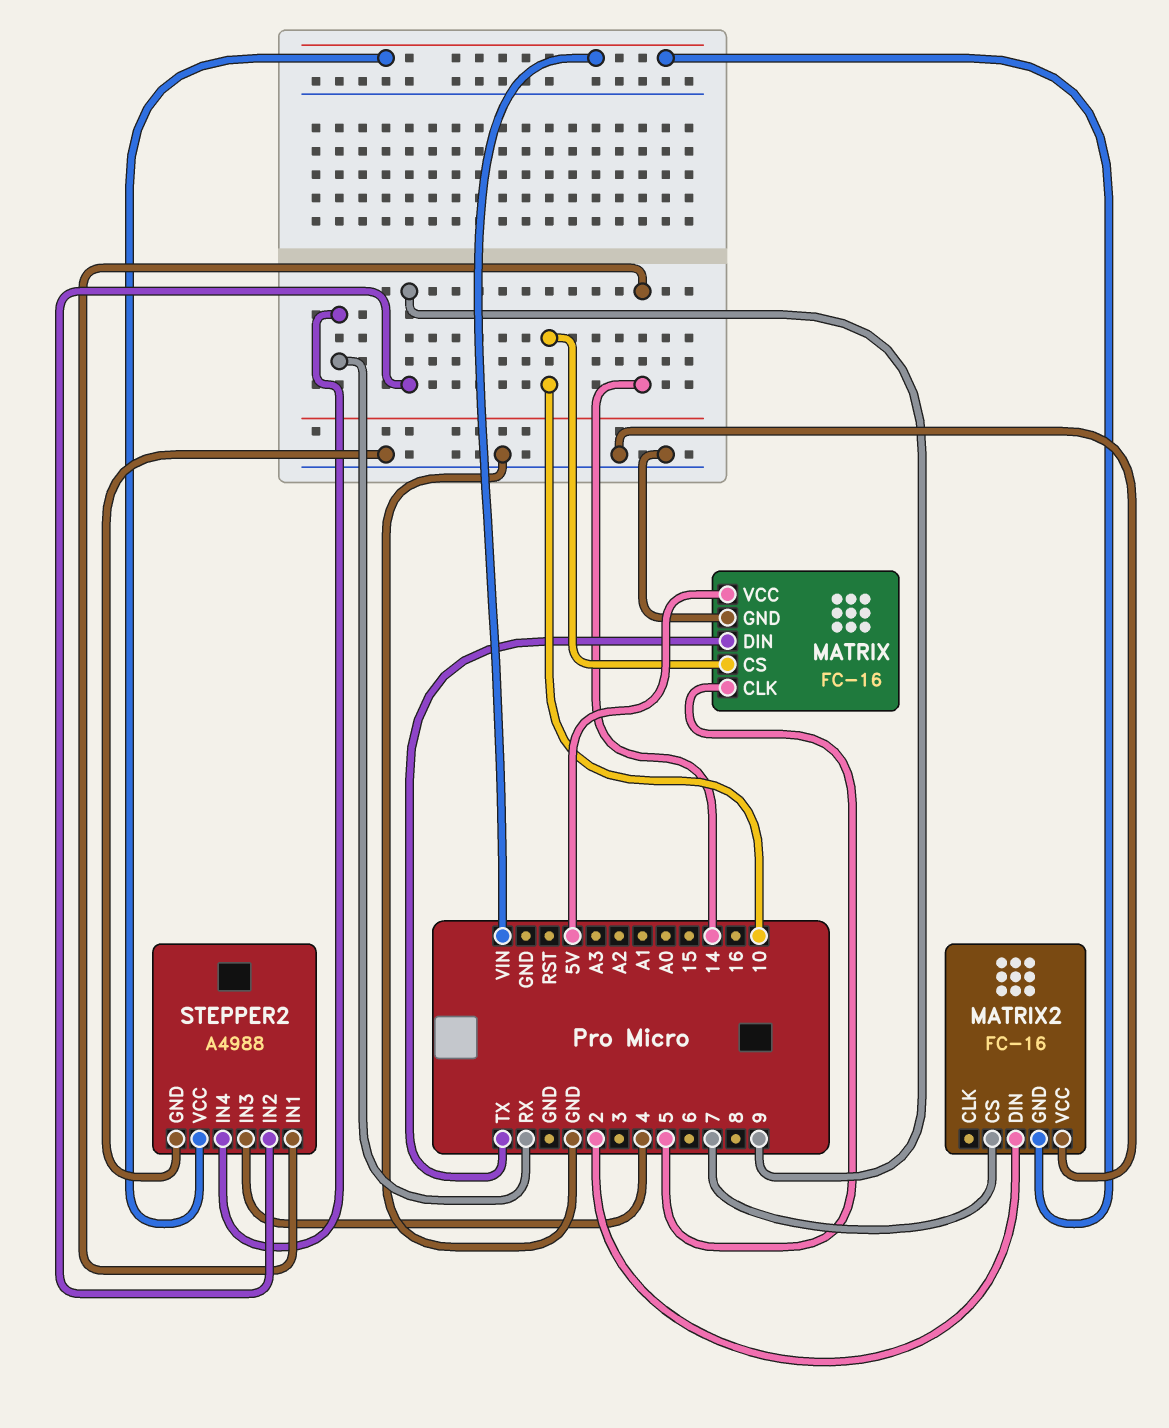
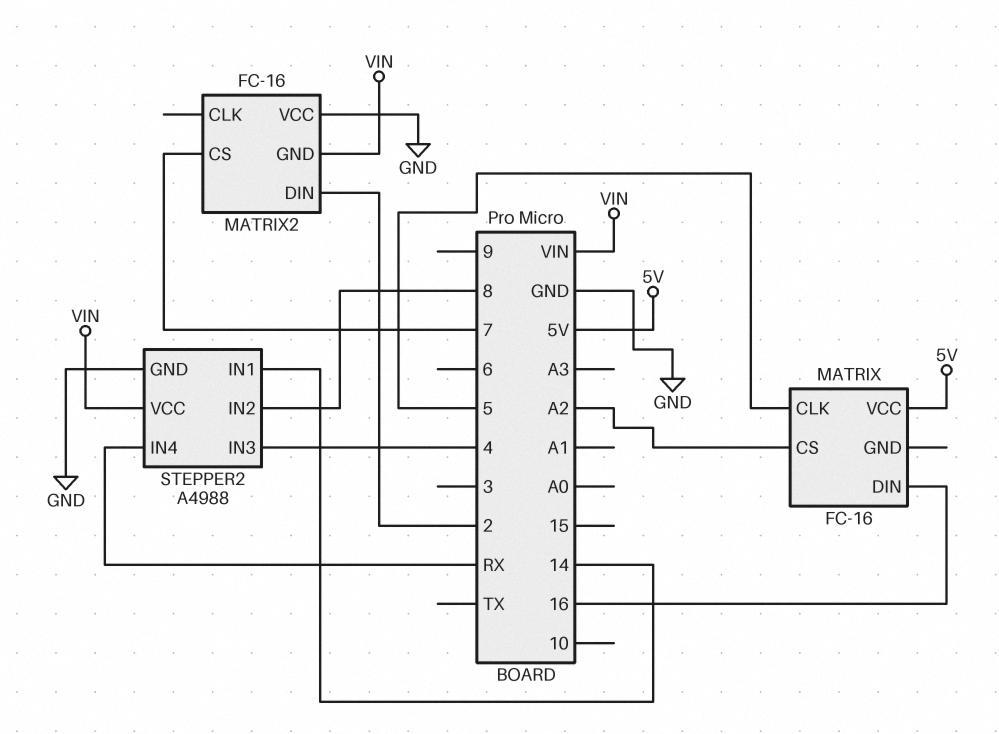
MATRIX pin CS: 10 -> A2
MATRIX pin DIN: TX -> 16
MATRIX pin GND: GND -> none
STEPPER2 pin IN2: 9 -> 8

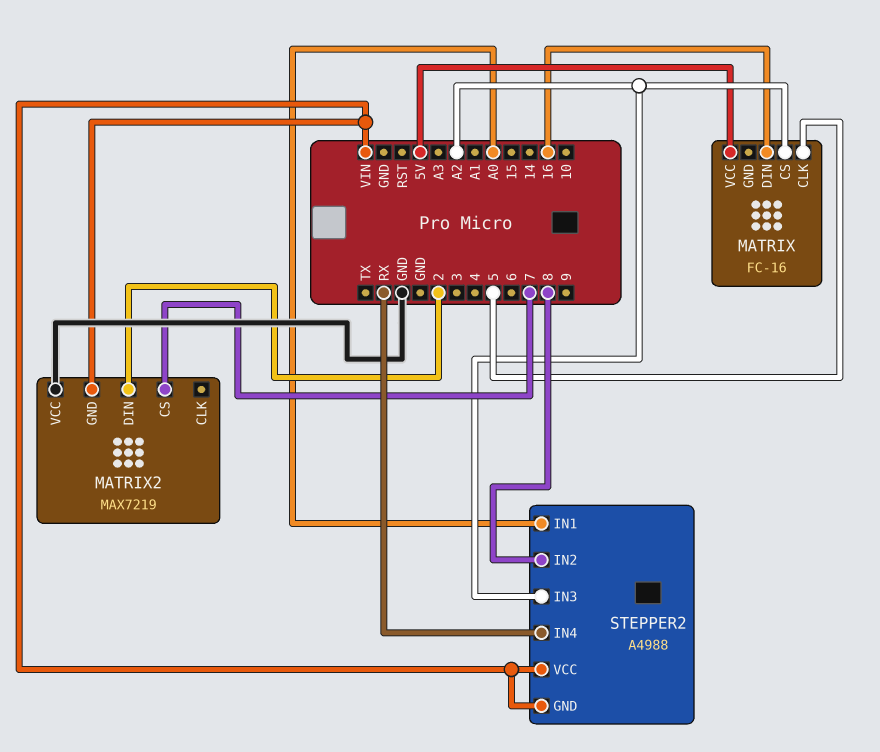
MATRIX2: FC-16 -> MAX7219
STEPPER2 pin GND: GND -> VIN
STEPPER2 pin IN1: 14 -> A0
STEPPER2 pin IN3: 4 -> A2

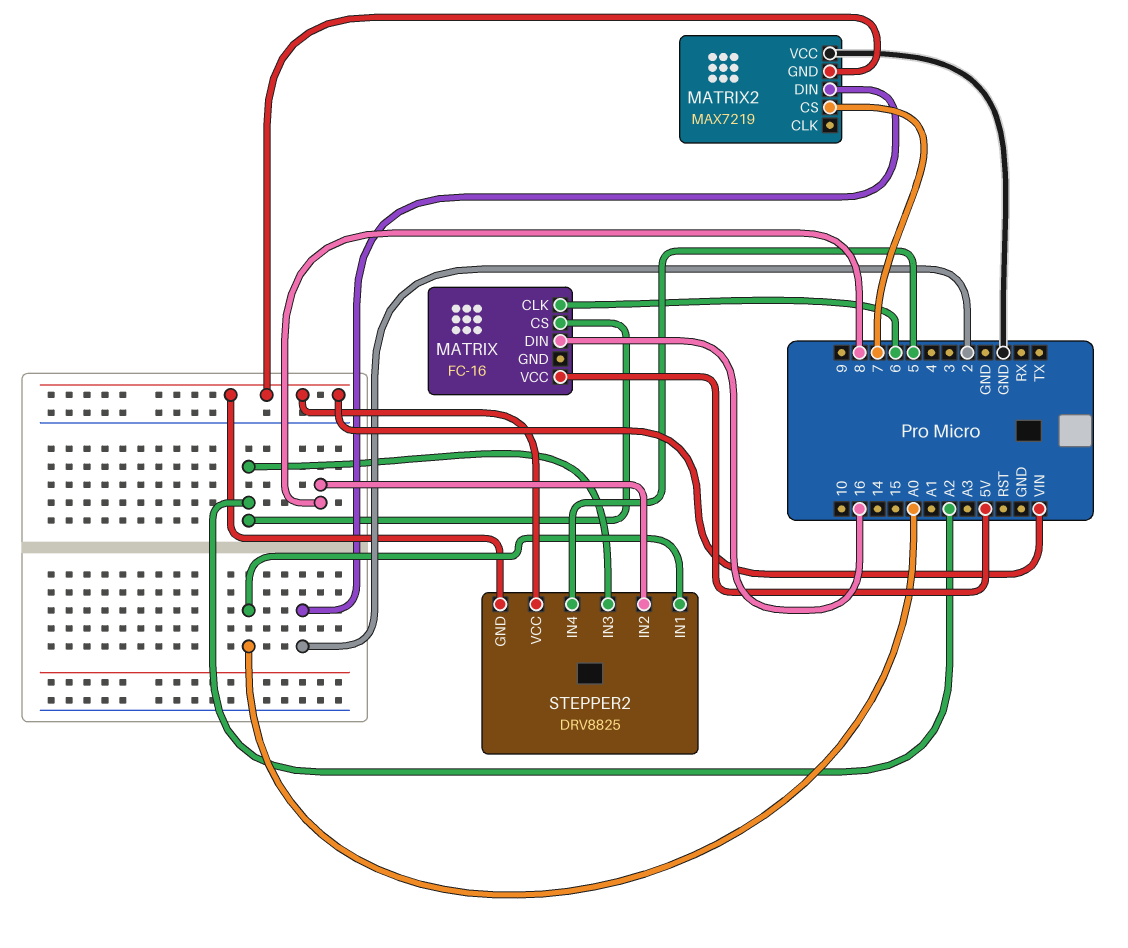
MATRIX pin CLK: 5 -> 6
STEPPER2: A4988 -> DRV8825
STEPPER2 pin IN4: RX -> 5

